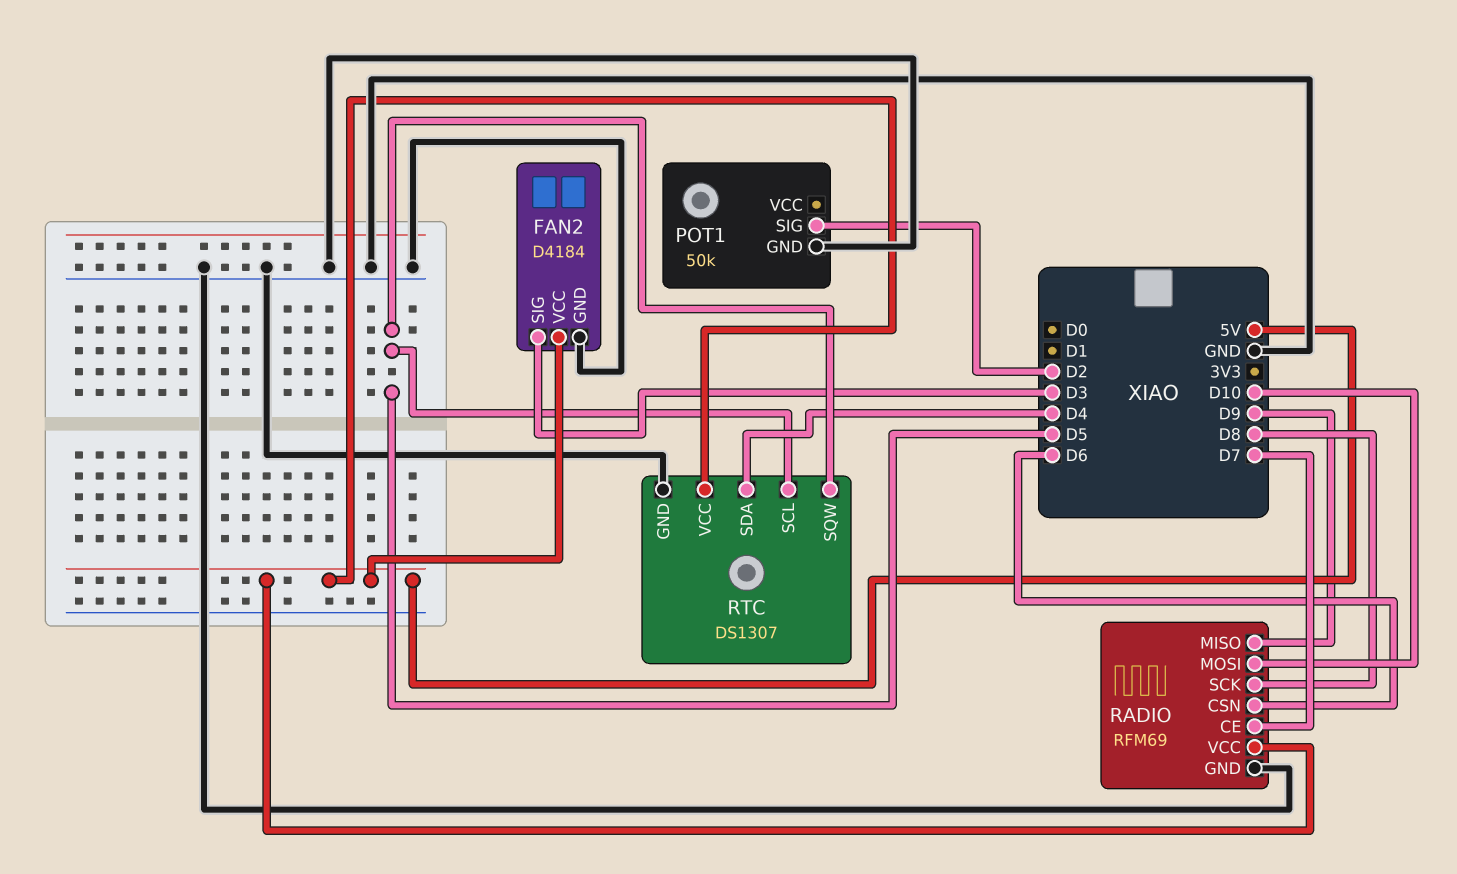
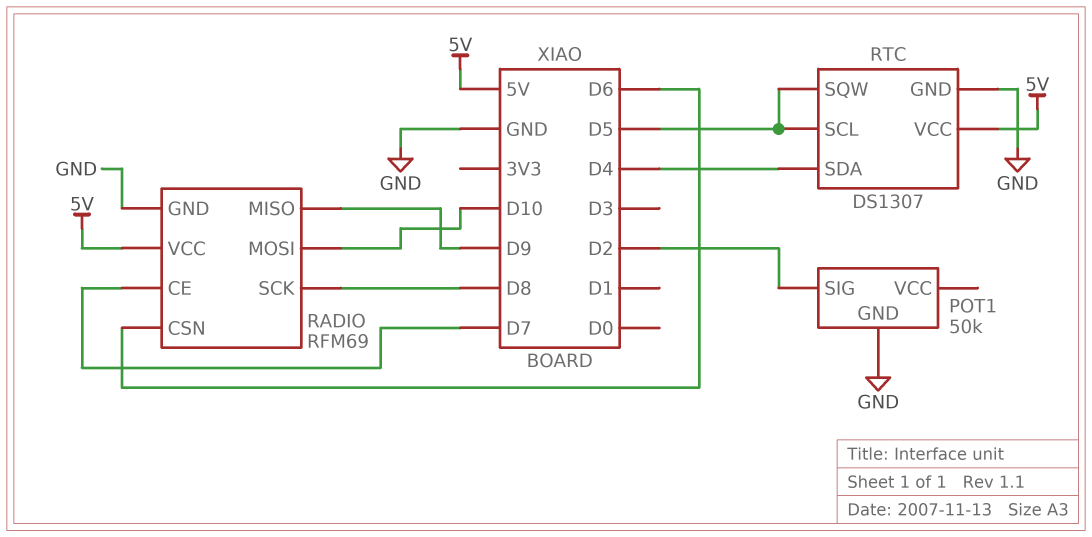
FAN2: D4184 -> none
FAN2 pin GND: GND -> none
FAN2 pin SIG: D3 -> none
FAN2 pin VCC: 5V -> none

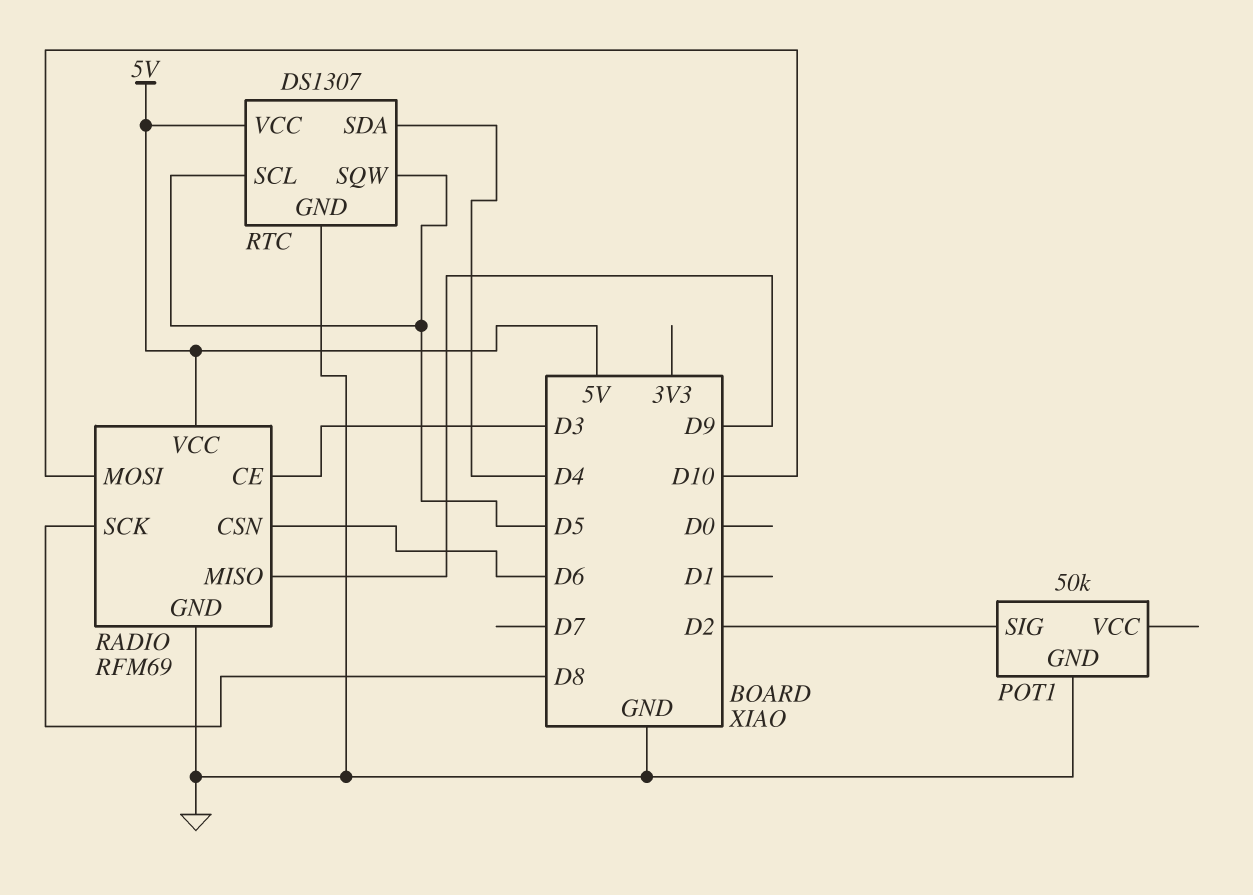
RADIO pin CE: D7 -> D3

